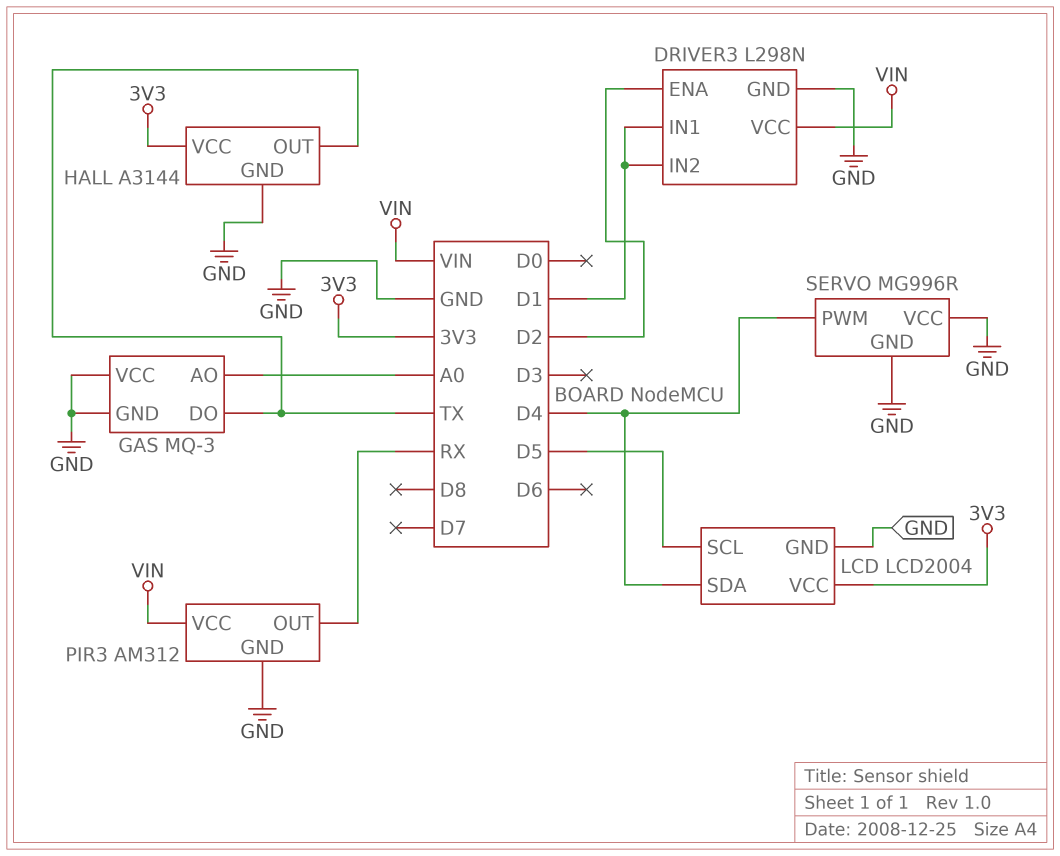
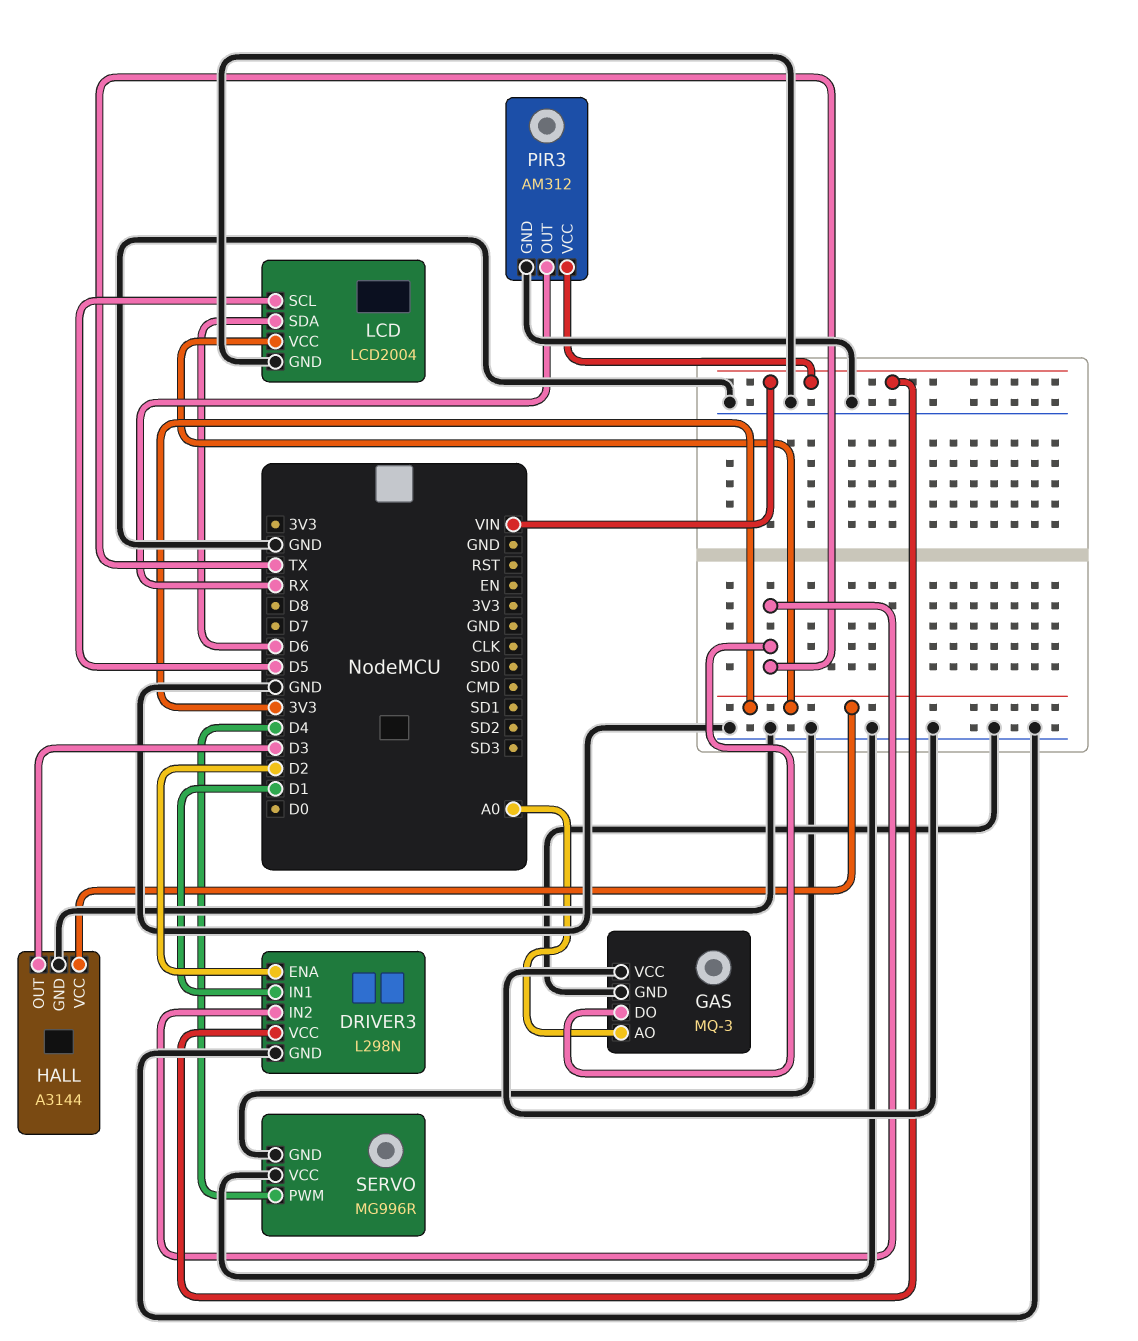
DRIVER3 pin IN2: D1 -> TX
HALL pin OUT: TX -> D3
LCD pin SDA: D4 -> D6

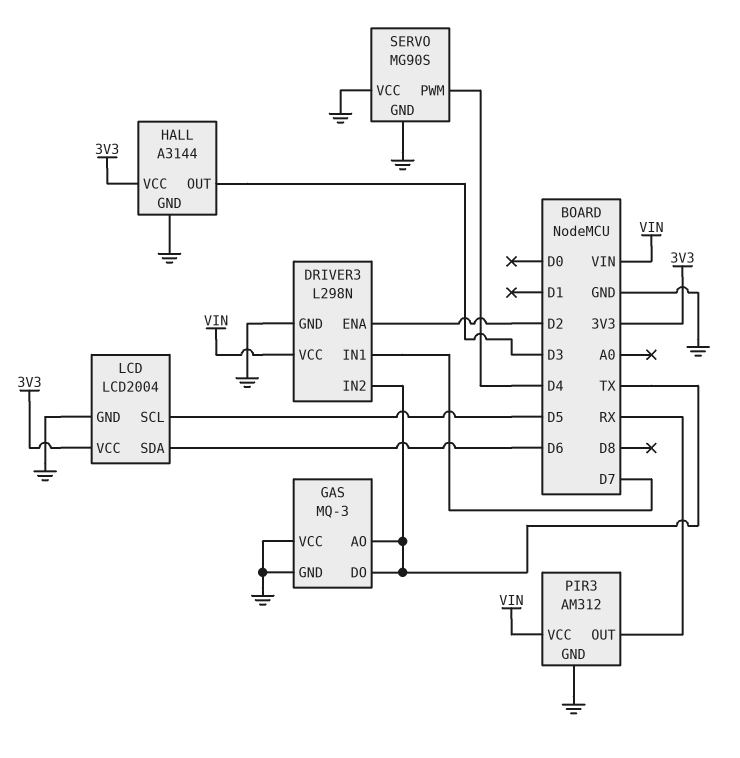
DRIVER3 pin IN1: D1 -> D7
GAS pin AO: A0 -> TX
SERVO: MG996R -> MG90S

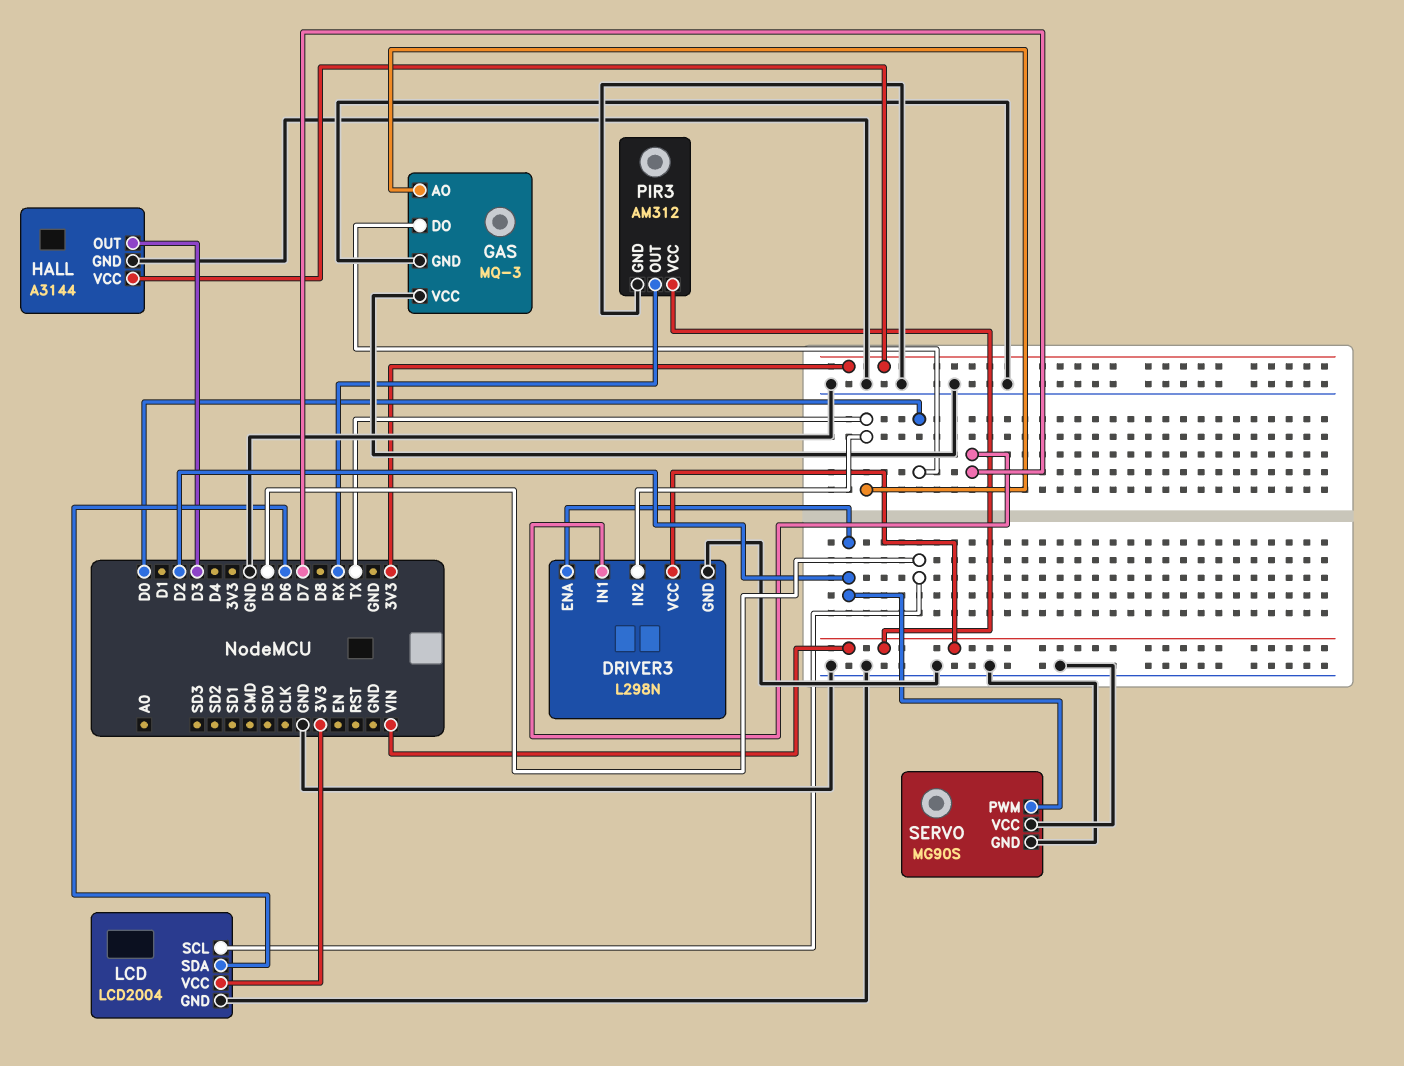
GAS pin DO: TX -> D0
SERVO pin PWM: D4 -> D2

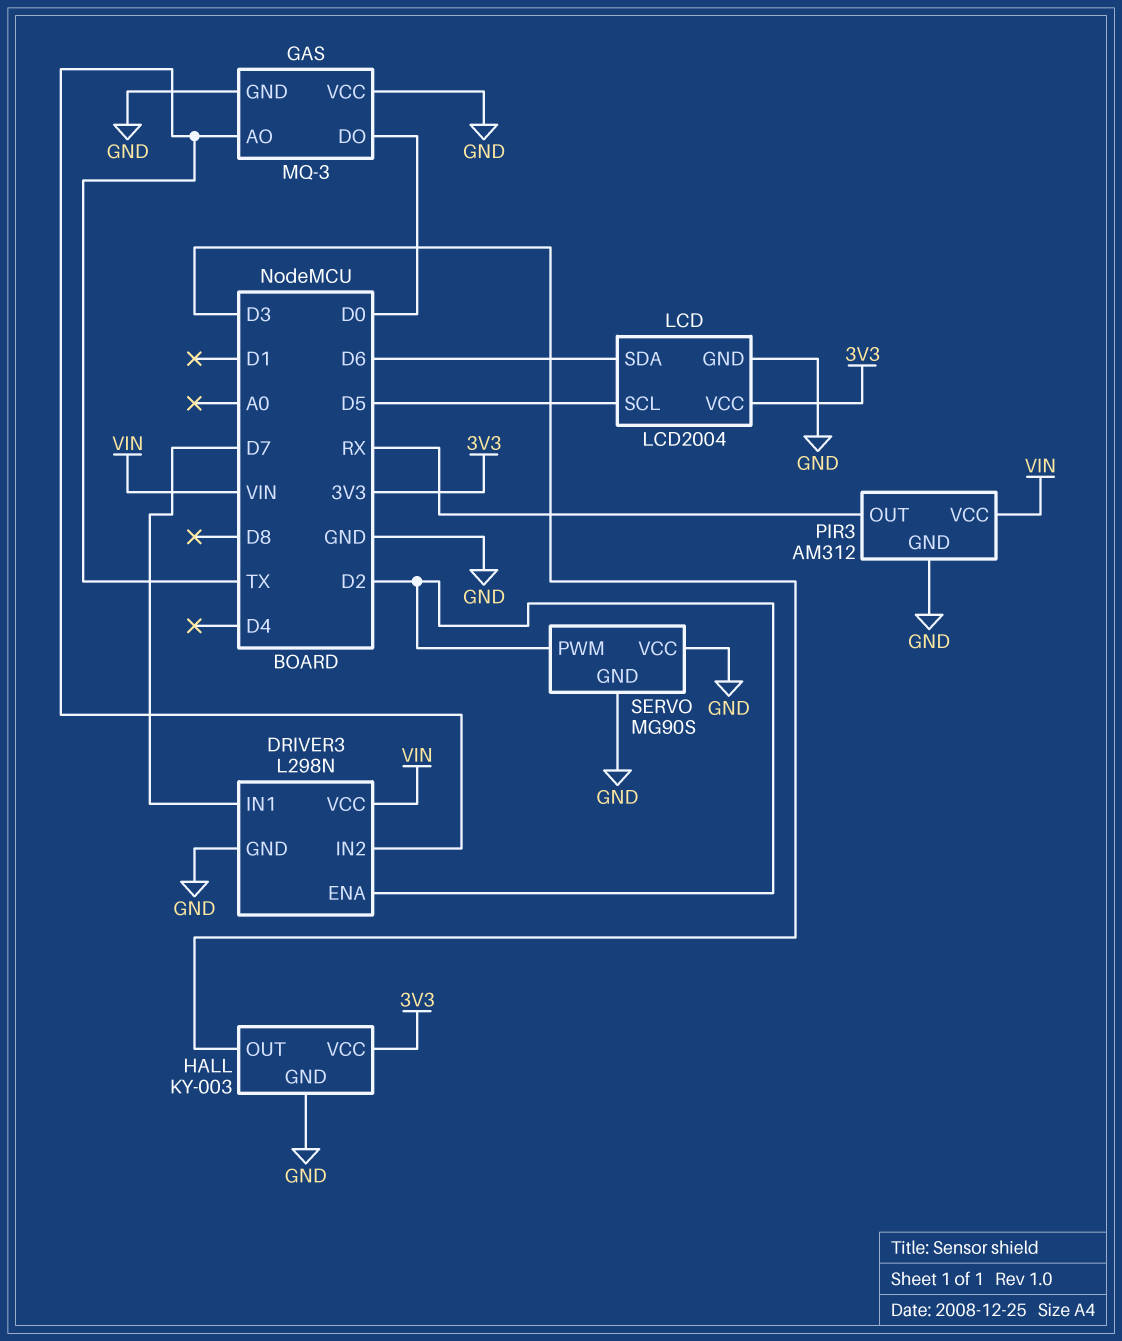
HALL: A3144 -> KY-003

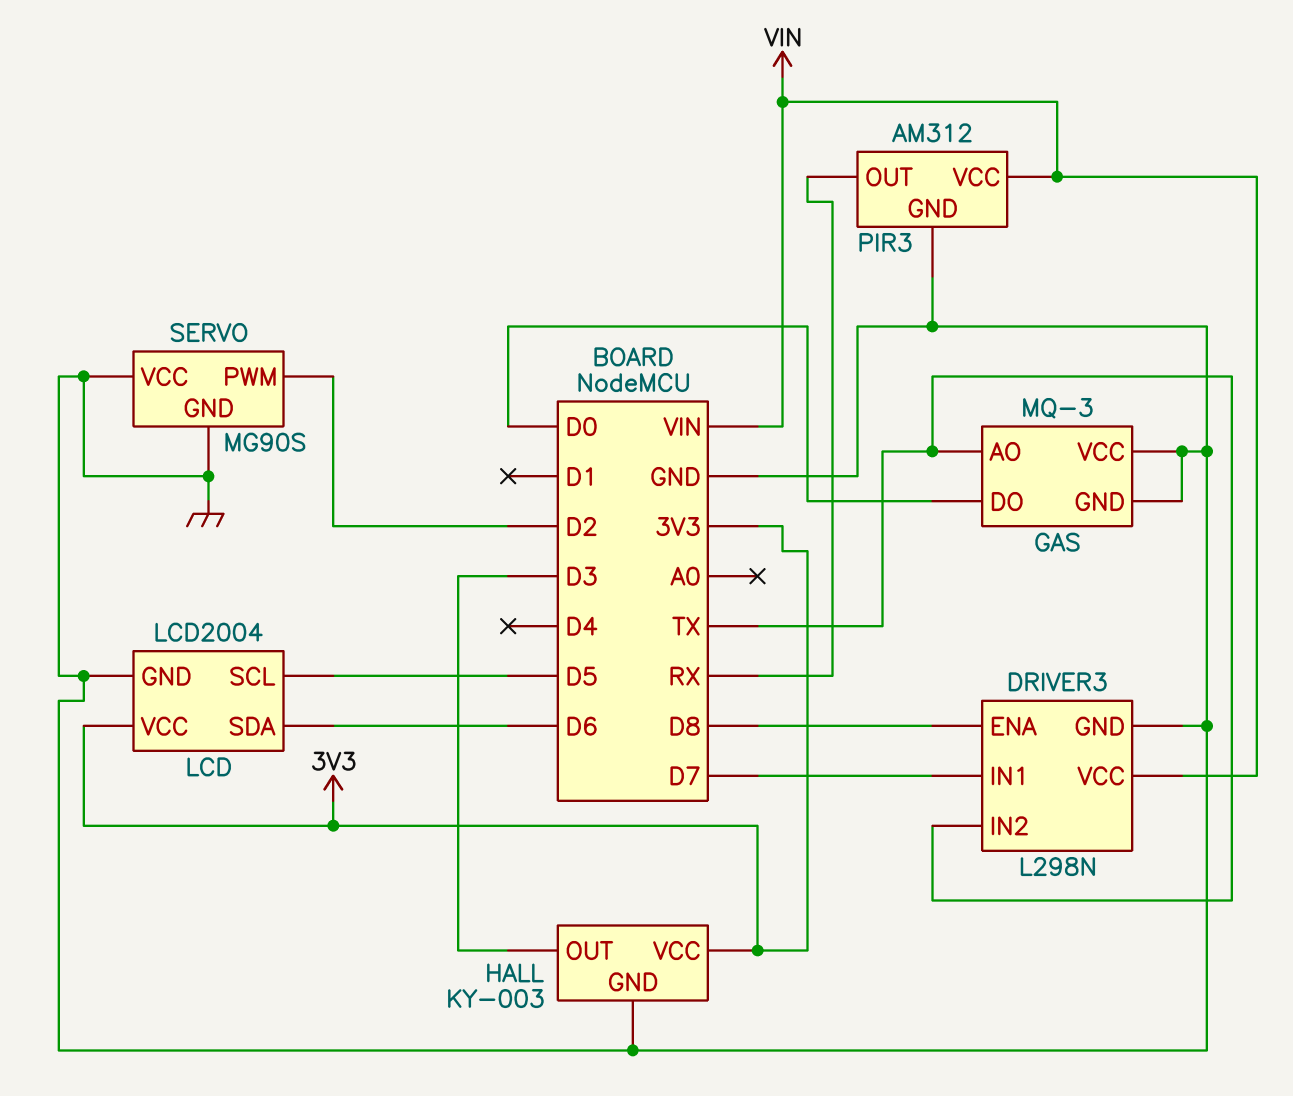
DRIVER3 pin ENA: D2 -> D8

